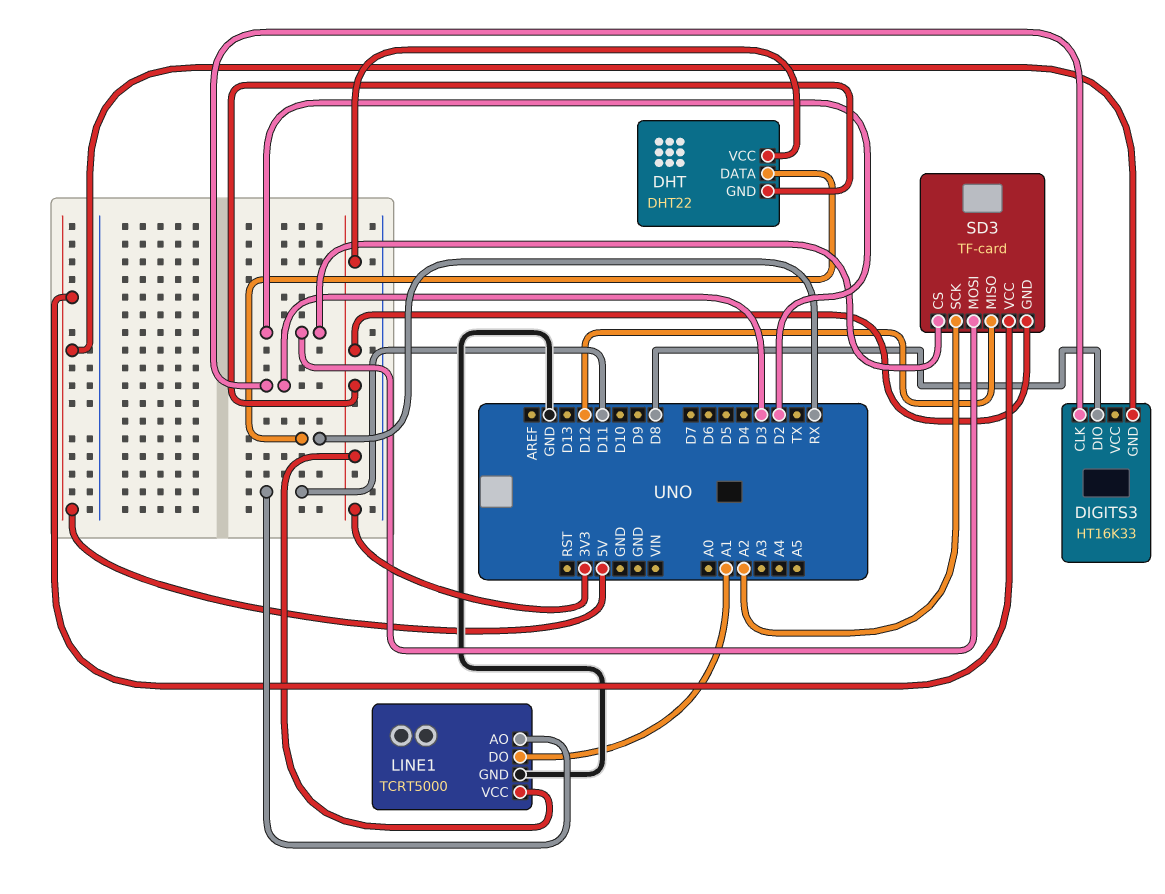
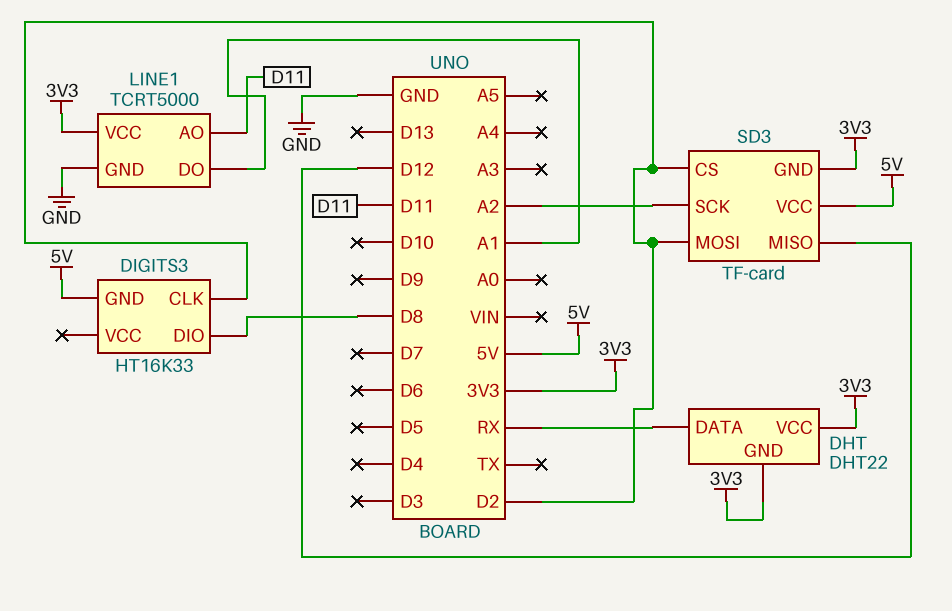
DIGITS3 pin CLK: D3 -> D2

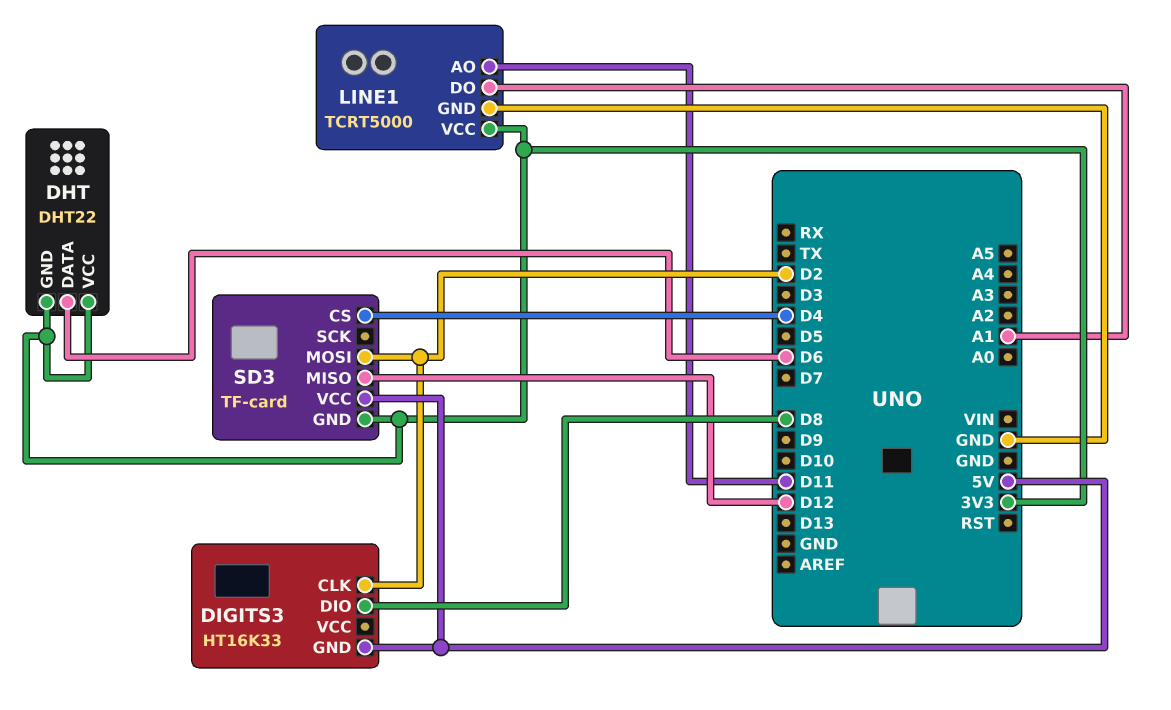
DHT pin DATA: RX -> D6
SD3 pin CS: D2 -> D4
SD3 pin SCK: A2 -> none

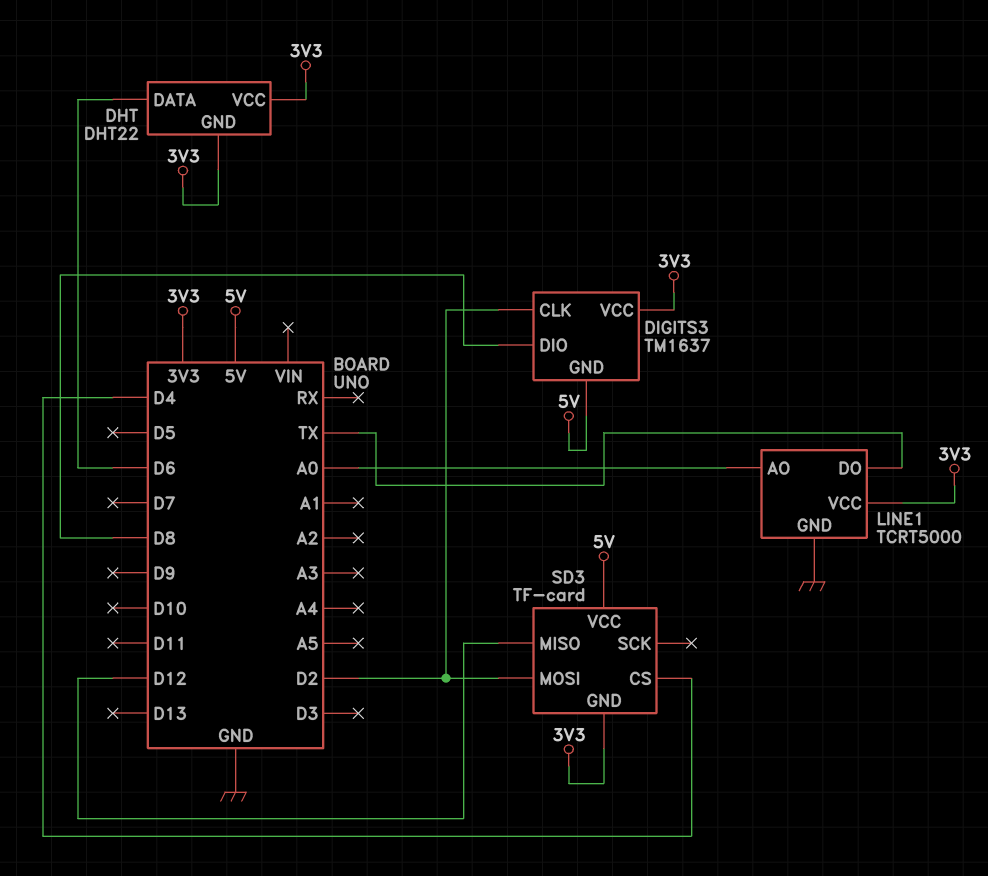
DIGITS3: HT16K33 -> TM1637
DIGITS3 pin VCC: none -> 3V3
LINE1 pin AO: D11 -> A0
LINE1 pin DO: A1 -> TX

